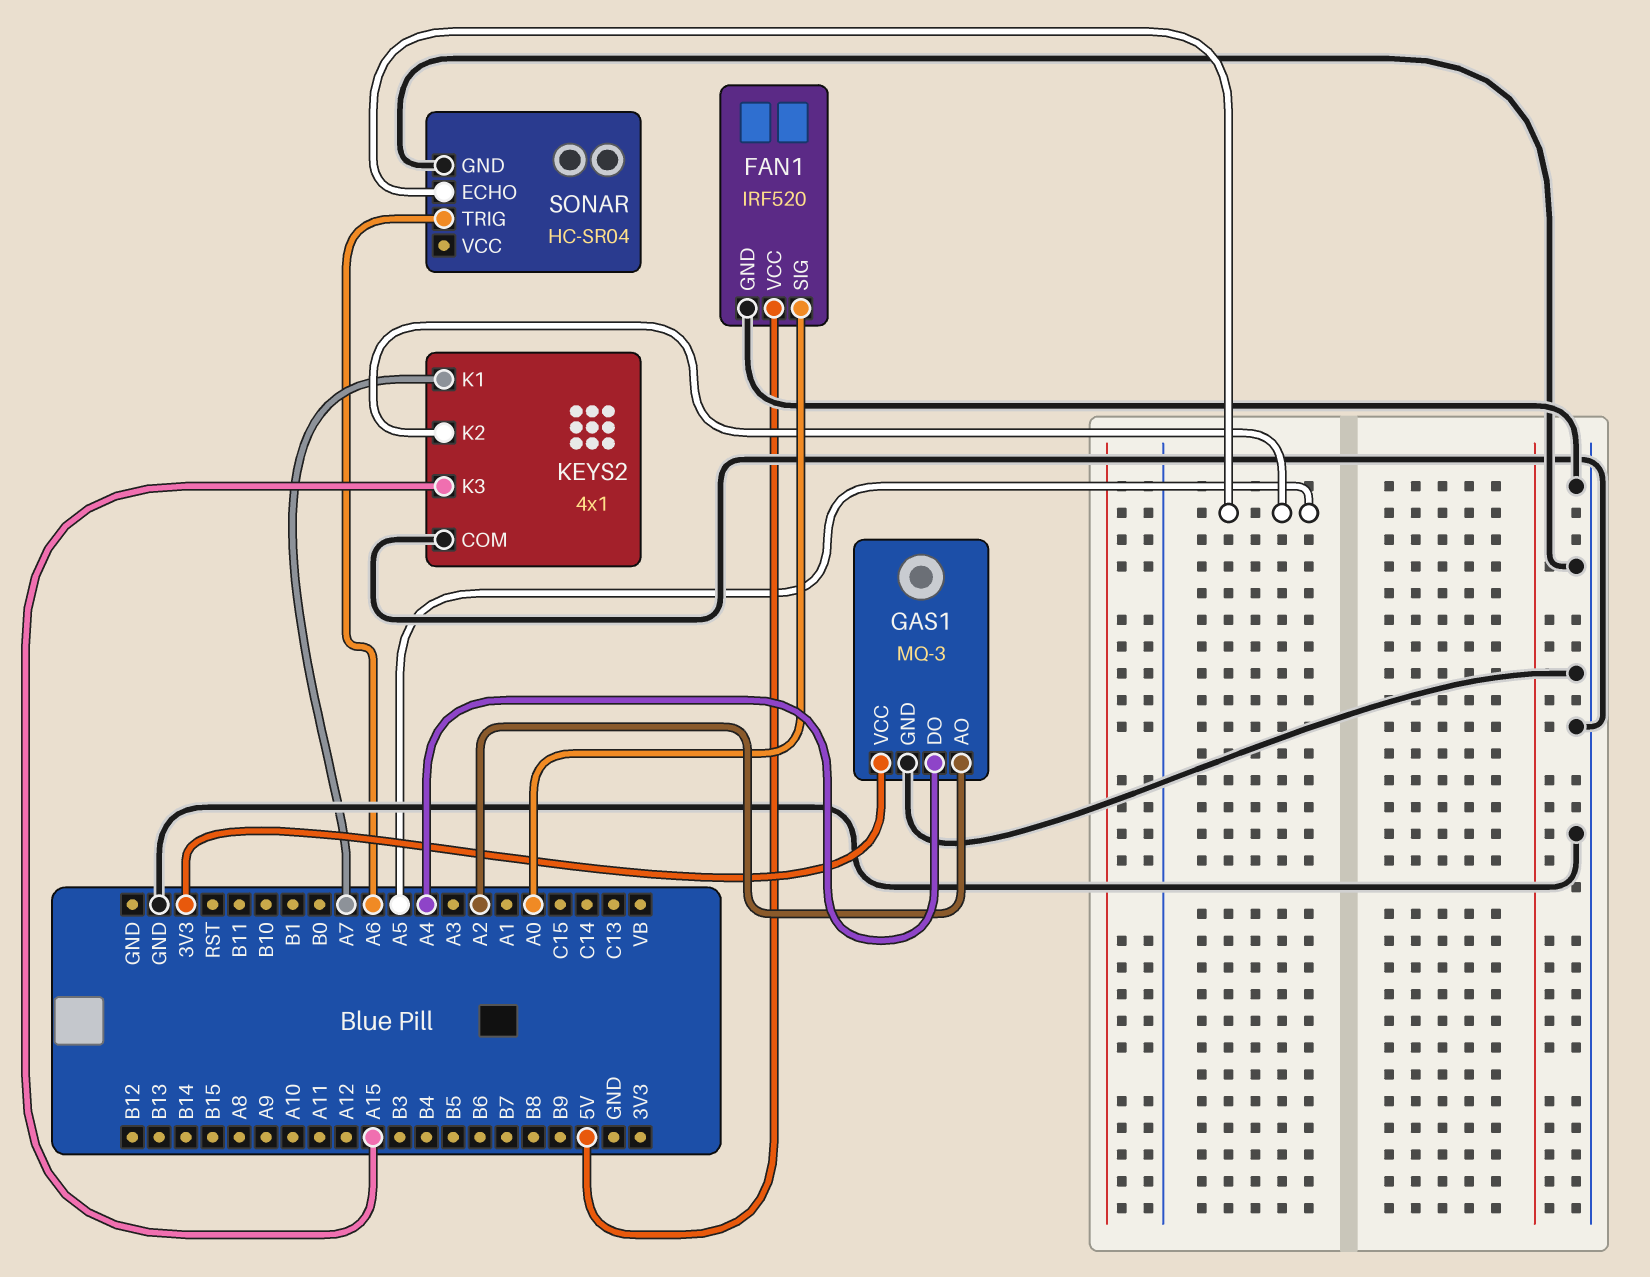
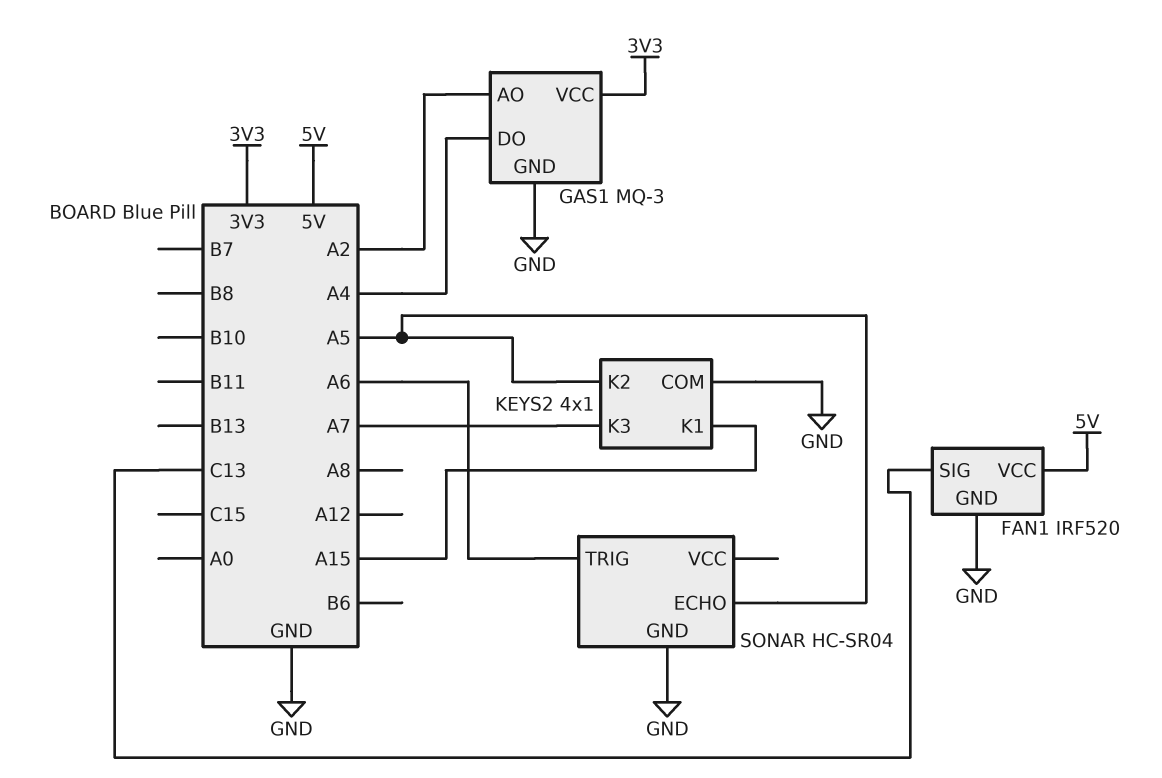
FAN1 pin SIG: A0 -> C13
KEYS2 pin K1: A7 -> A15
KEYS2 pin K3: A15 -> A7

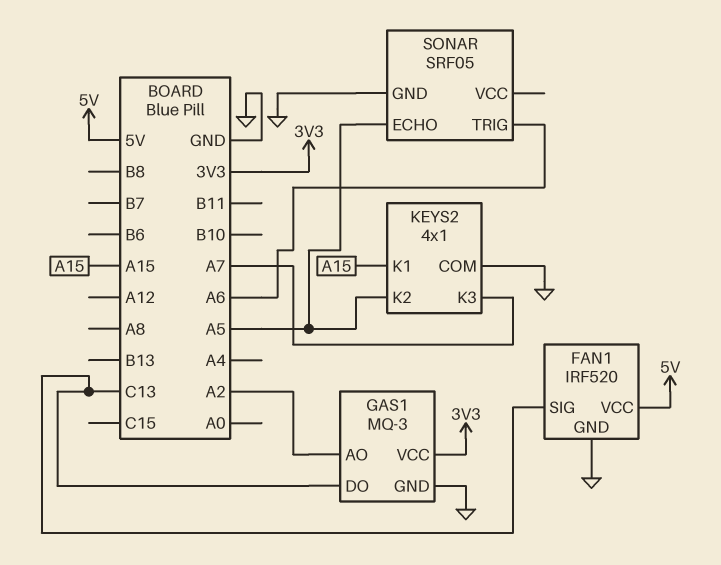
GAS1 pin DO: A4 -> C13
SONAR: HC-SR04 -> SRF05

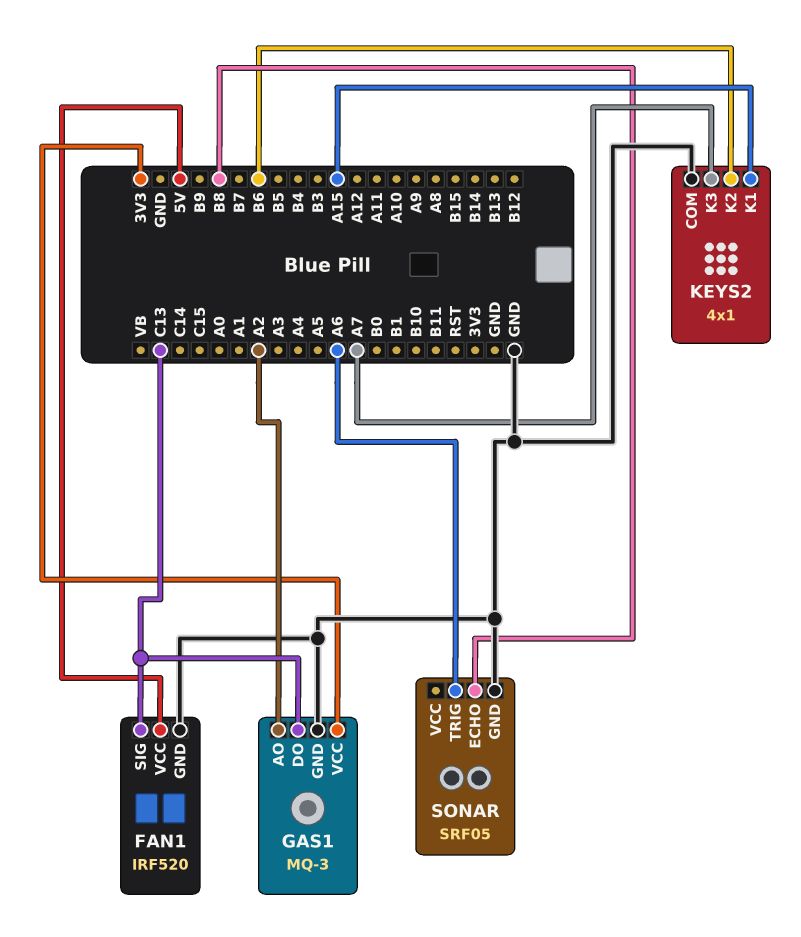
KEYS2 pin K2: A5 -> B6
SONAR pin ECHO: A5 -> B8

